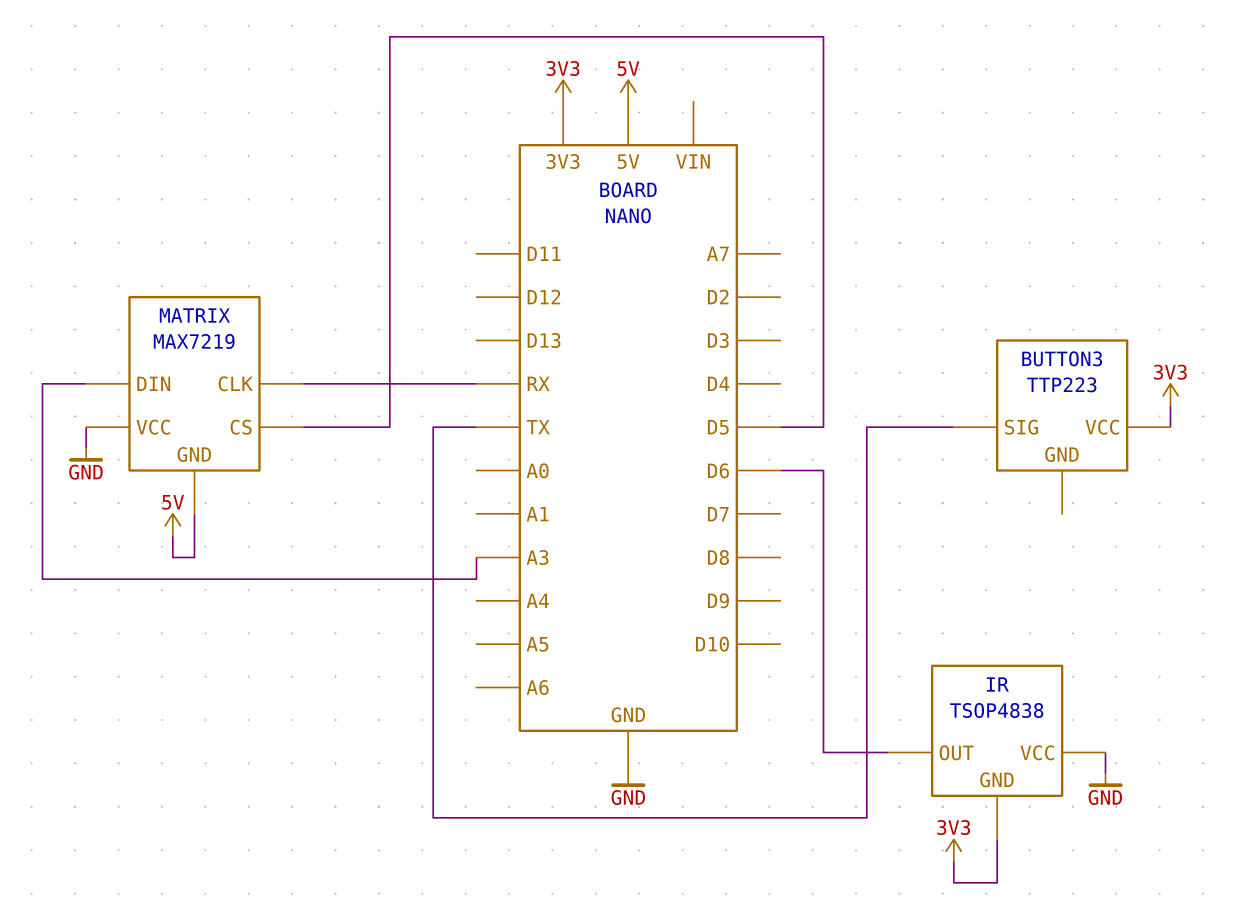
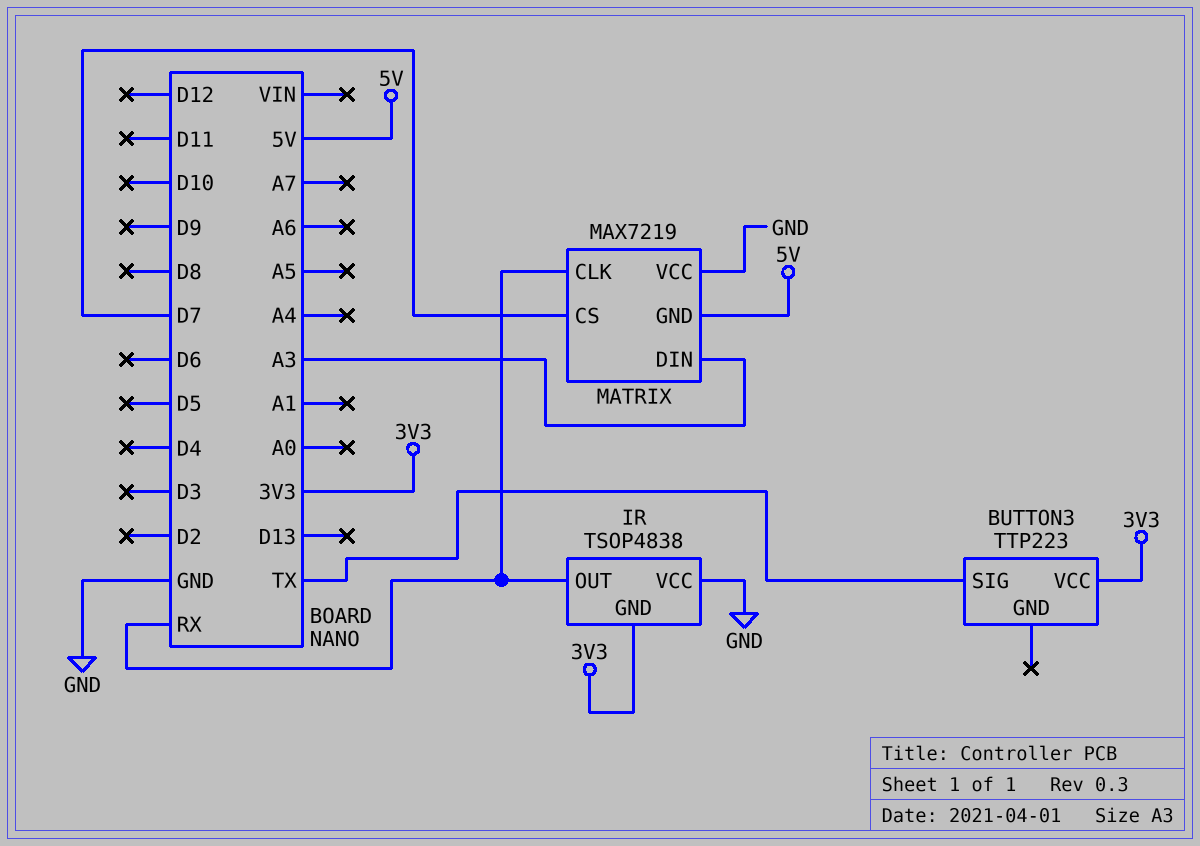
IR pin OUT: D6 -> RX
MATRIX pin CS: D5 -> D7

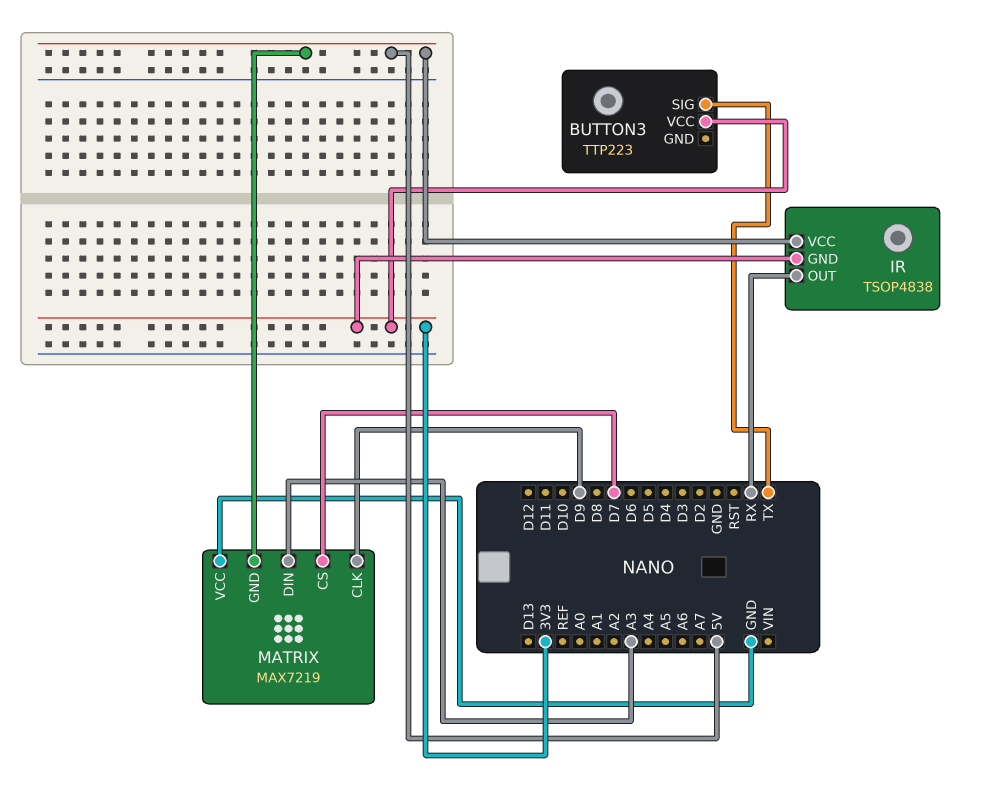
IR pin VCC: GND -> 5V
MATRIX pin CLK: RX -> D9

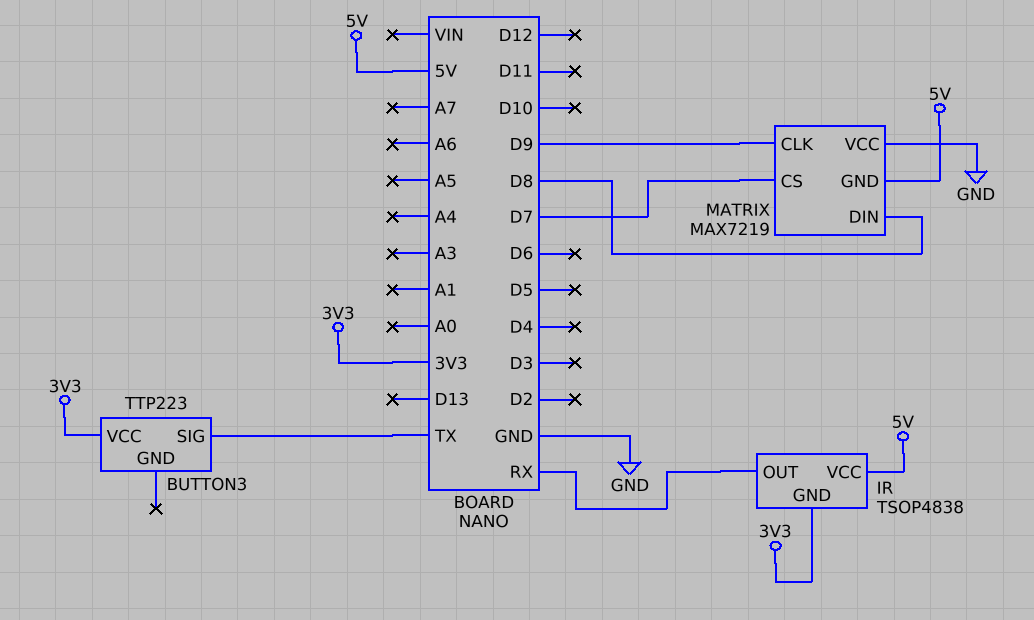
MATRIX pin DIN: A3 -> D8

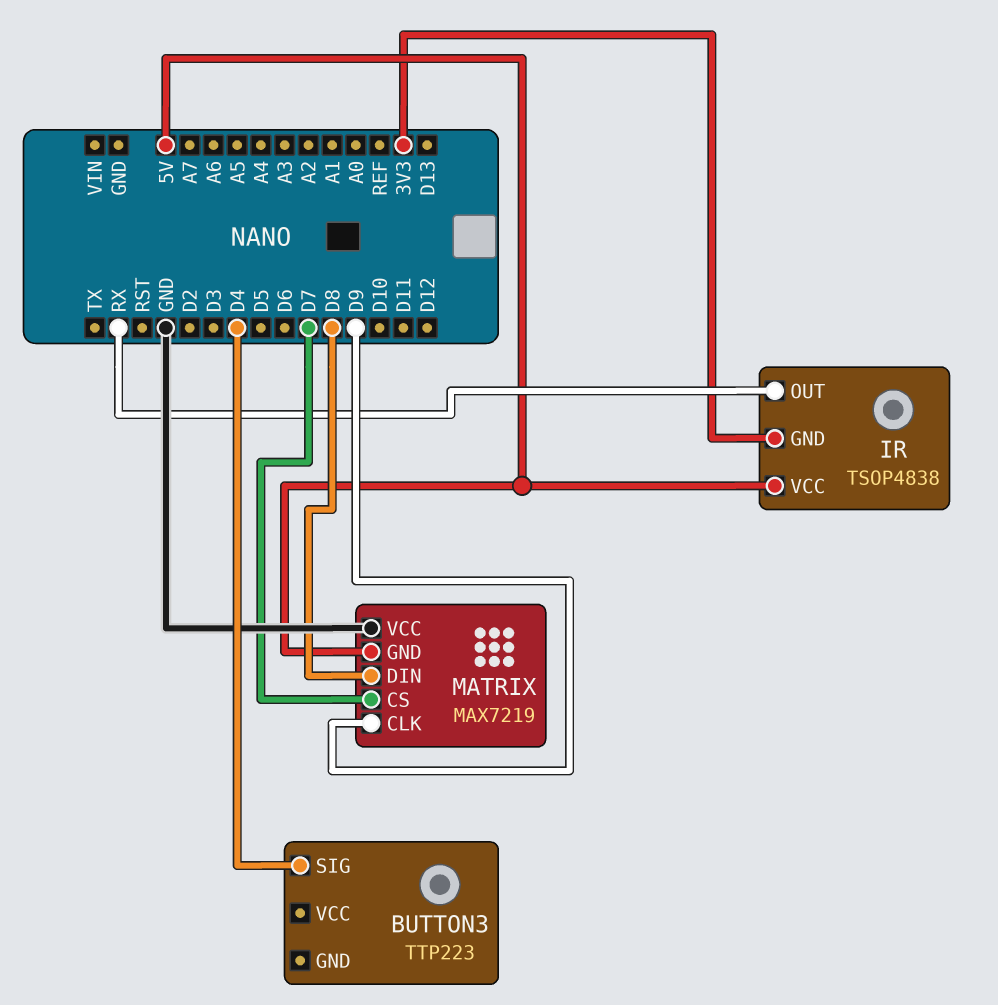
BUTTON3 pin SIG: TX -> D4
BUTTON3 pin VCC: 3V3 -> none

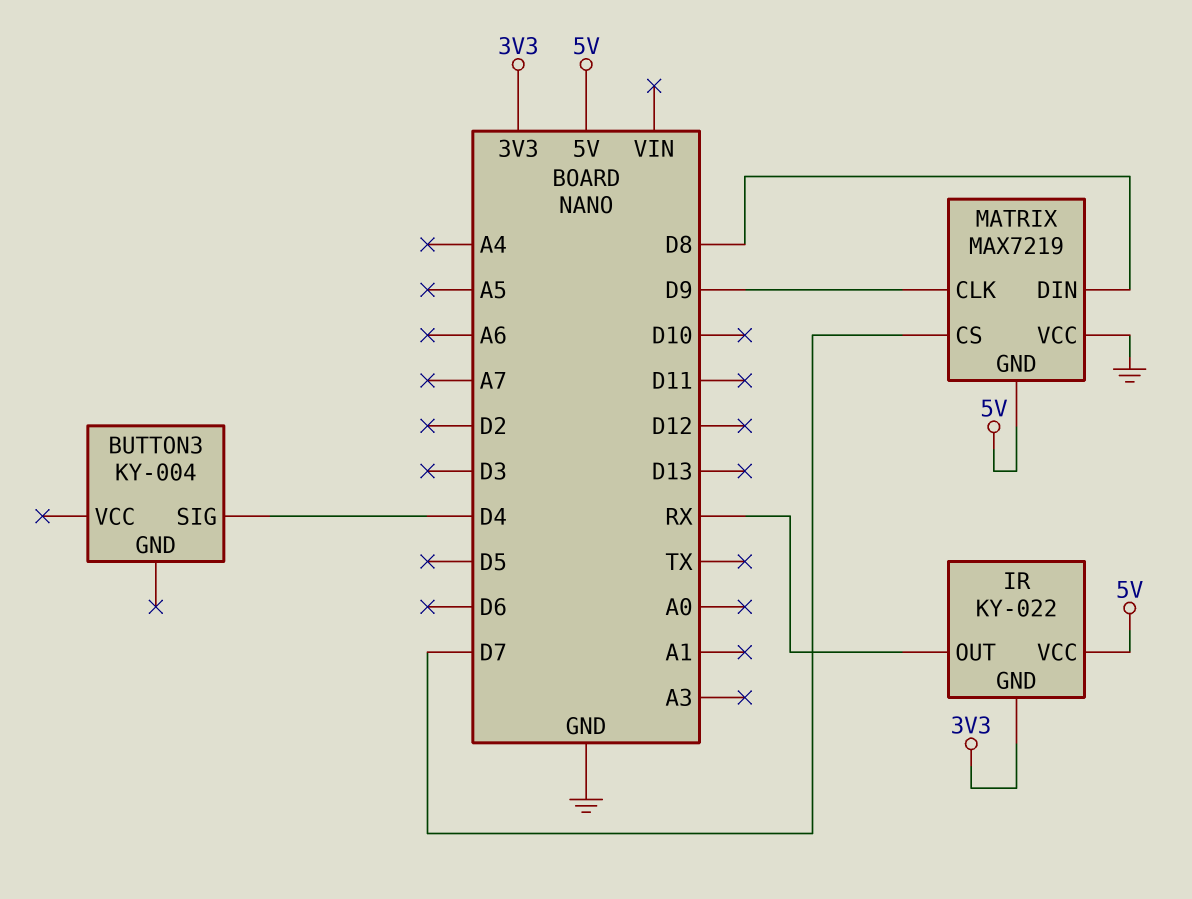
BUTTON3: TTP223 -> KY-004
IR: TSOP4838 -> KY-022

